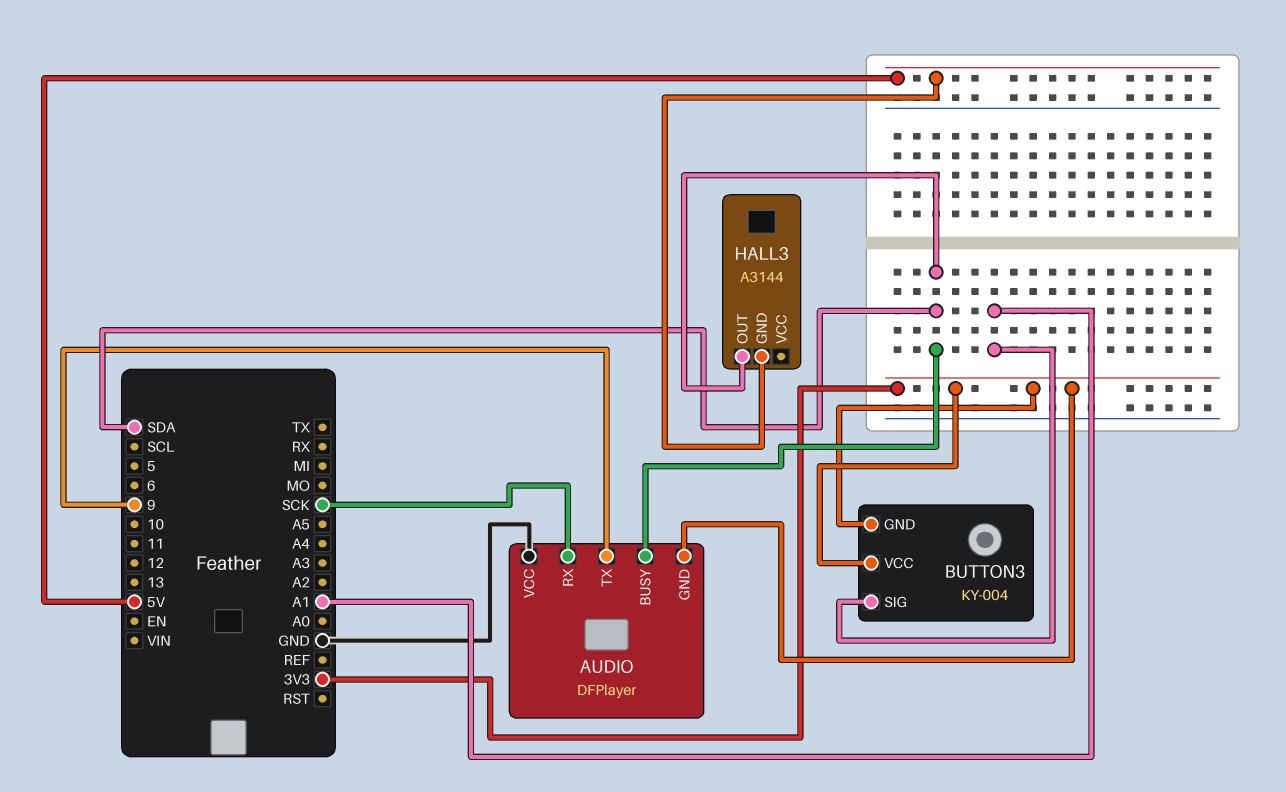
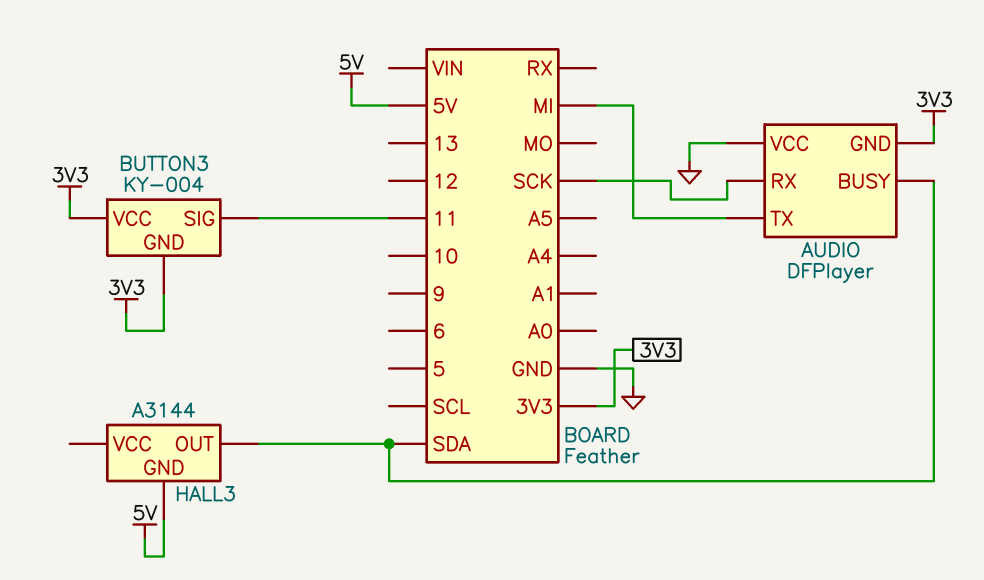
AUDIO pin TX: 9 -> MI
BUTTON3 pin SIG: A1 -> 11

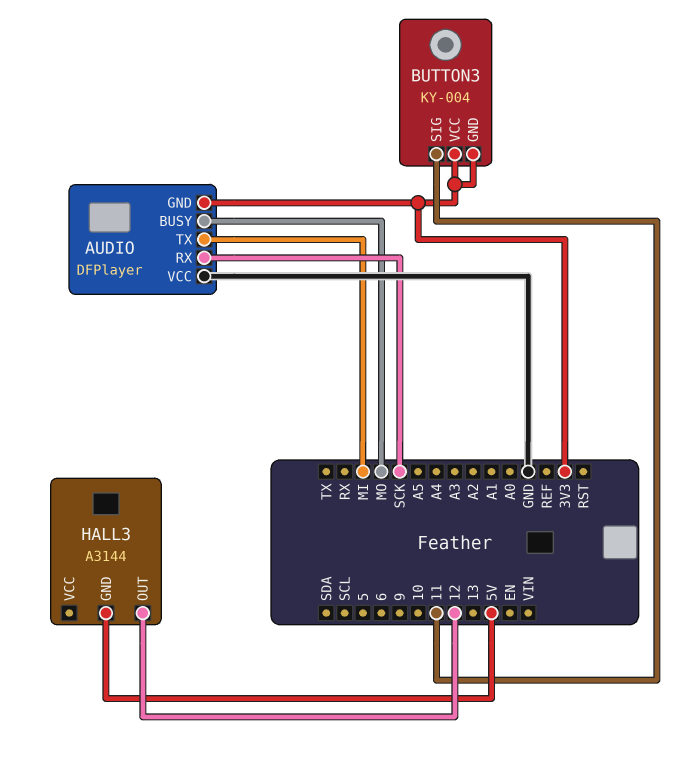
AUDIO pin BUSY: SDA -> MO
HALL3 pin OUT: SDA -> 12

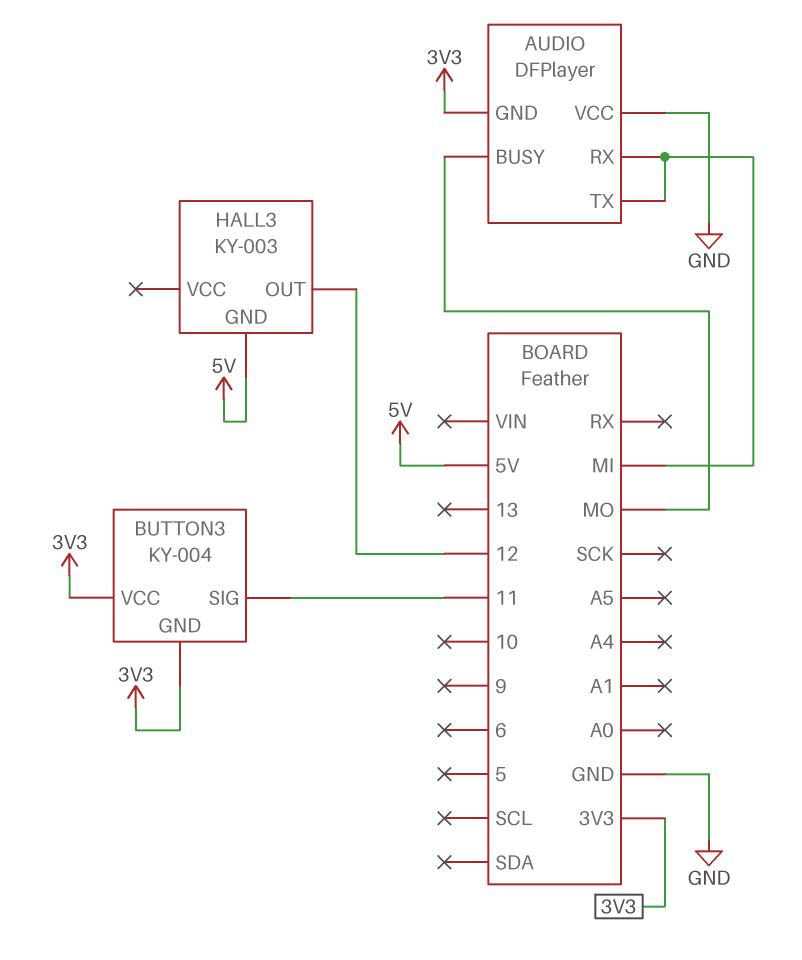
AUDIO pin RX: SCK -> MI
HALL3: A3144 -> KY-003

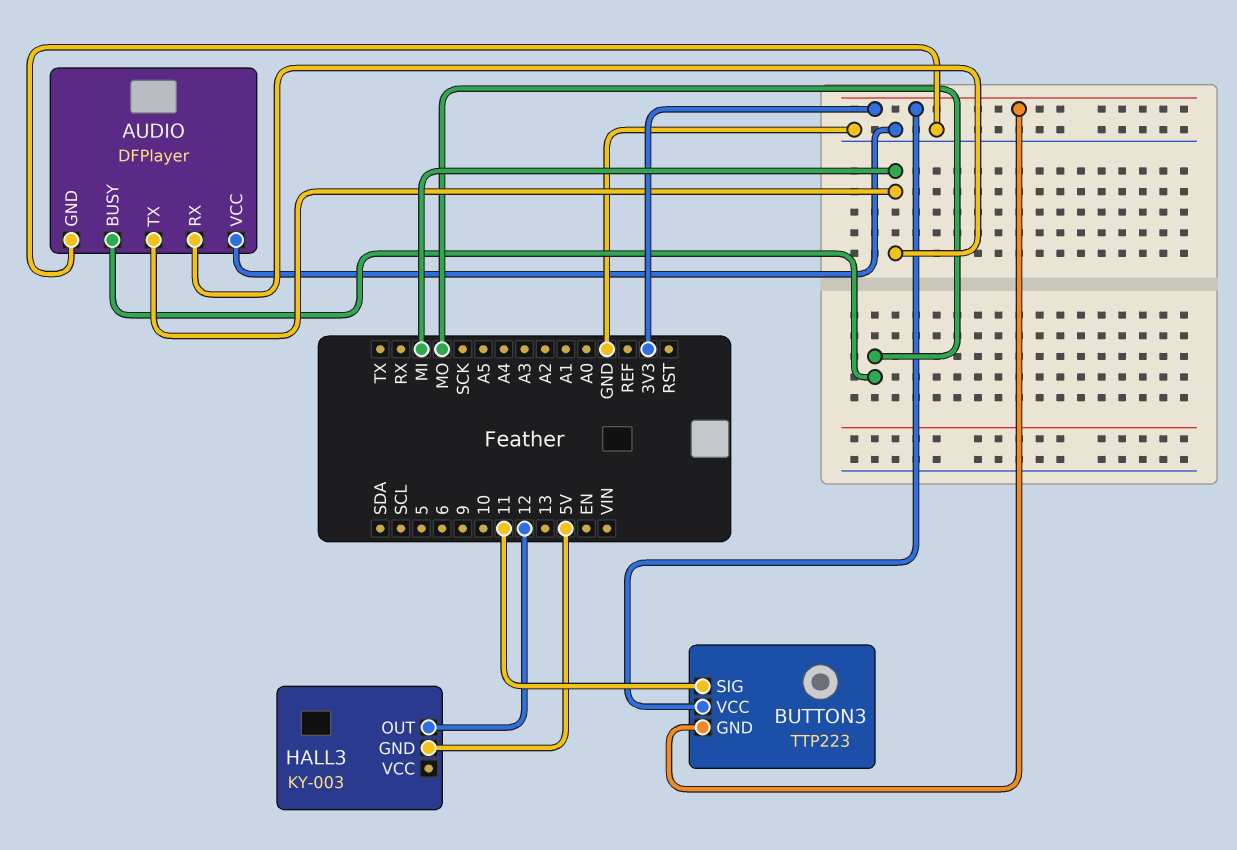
AUDIO pin GND: 3V3 -> GND
BUTTON3: KY-004 -> TTP223

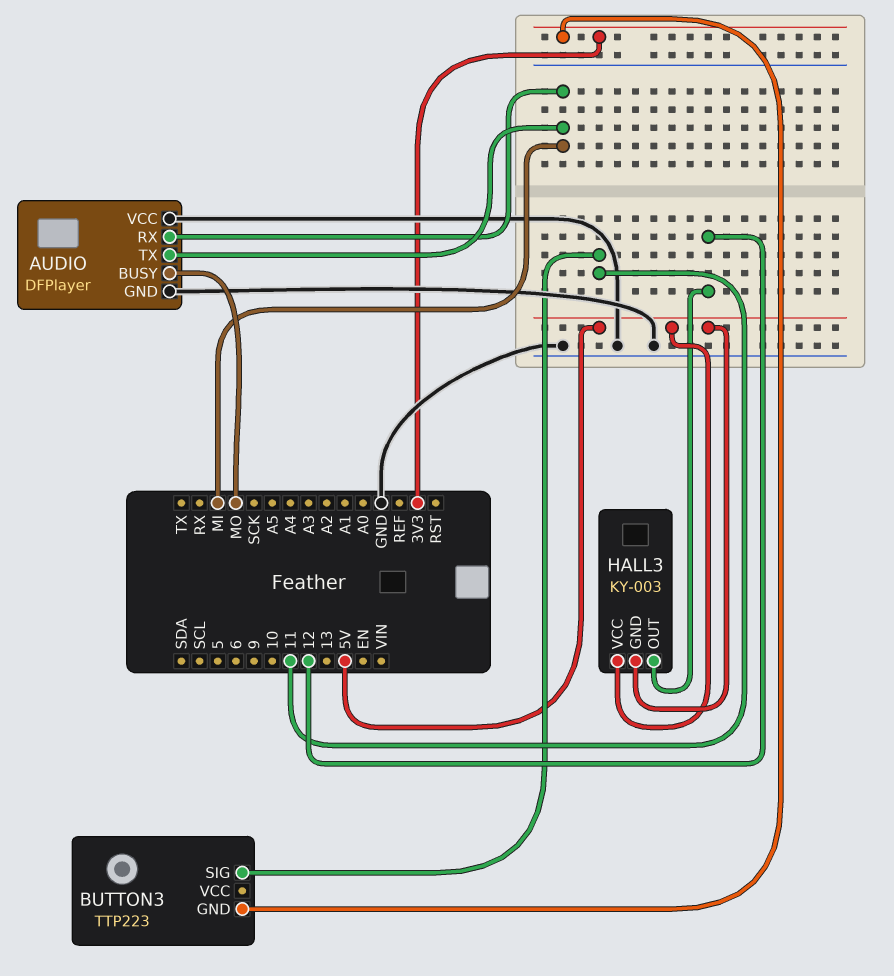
BUTTON3 pin VCC: 3V3 -> none
HALL3 pin VCC: none -> 5V

